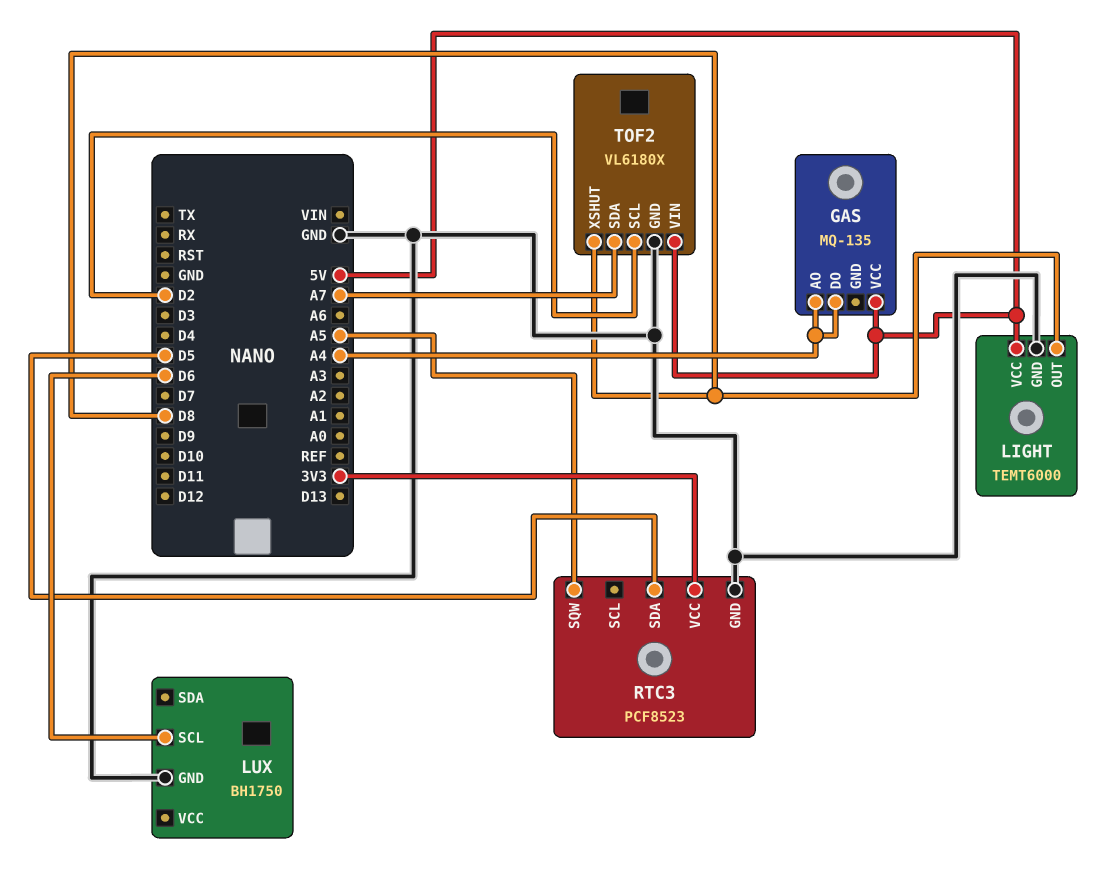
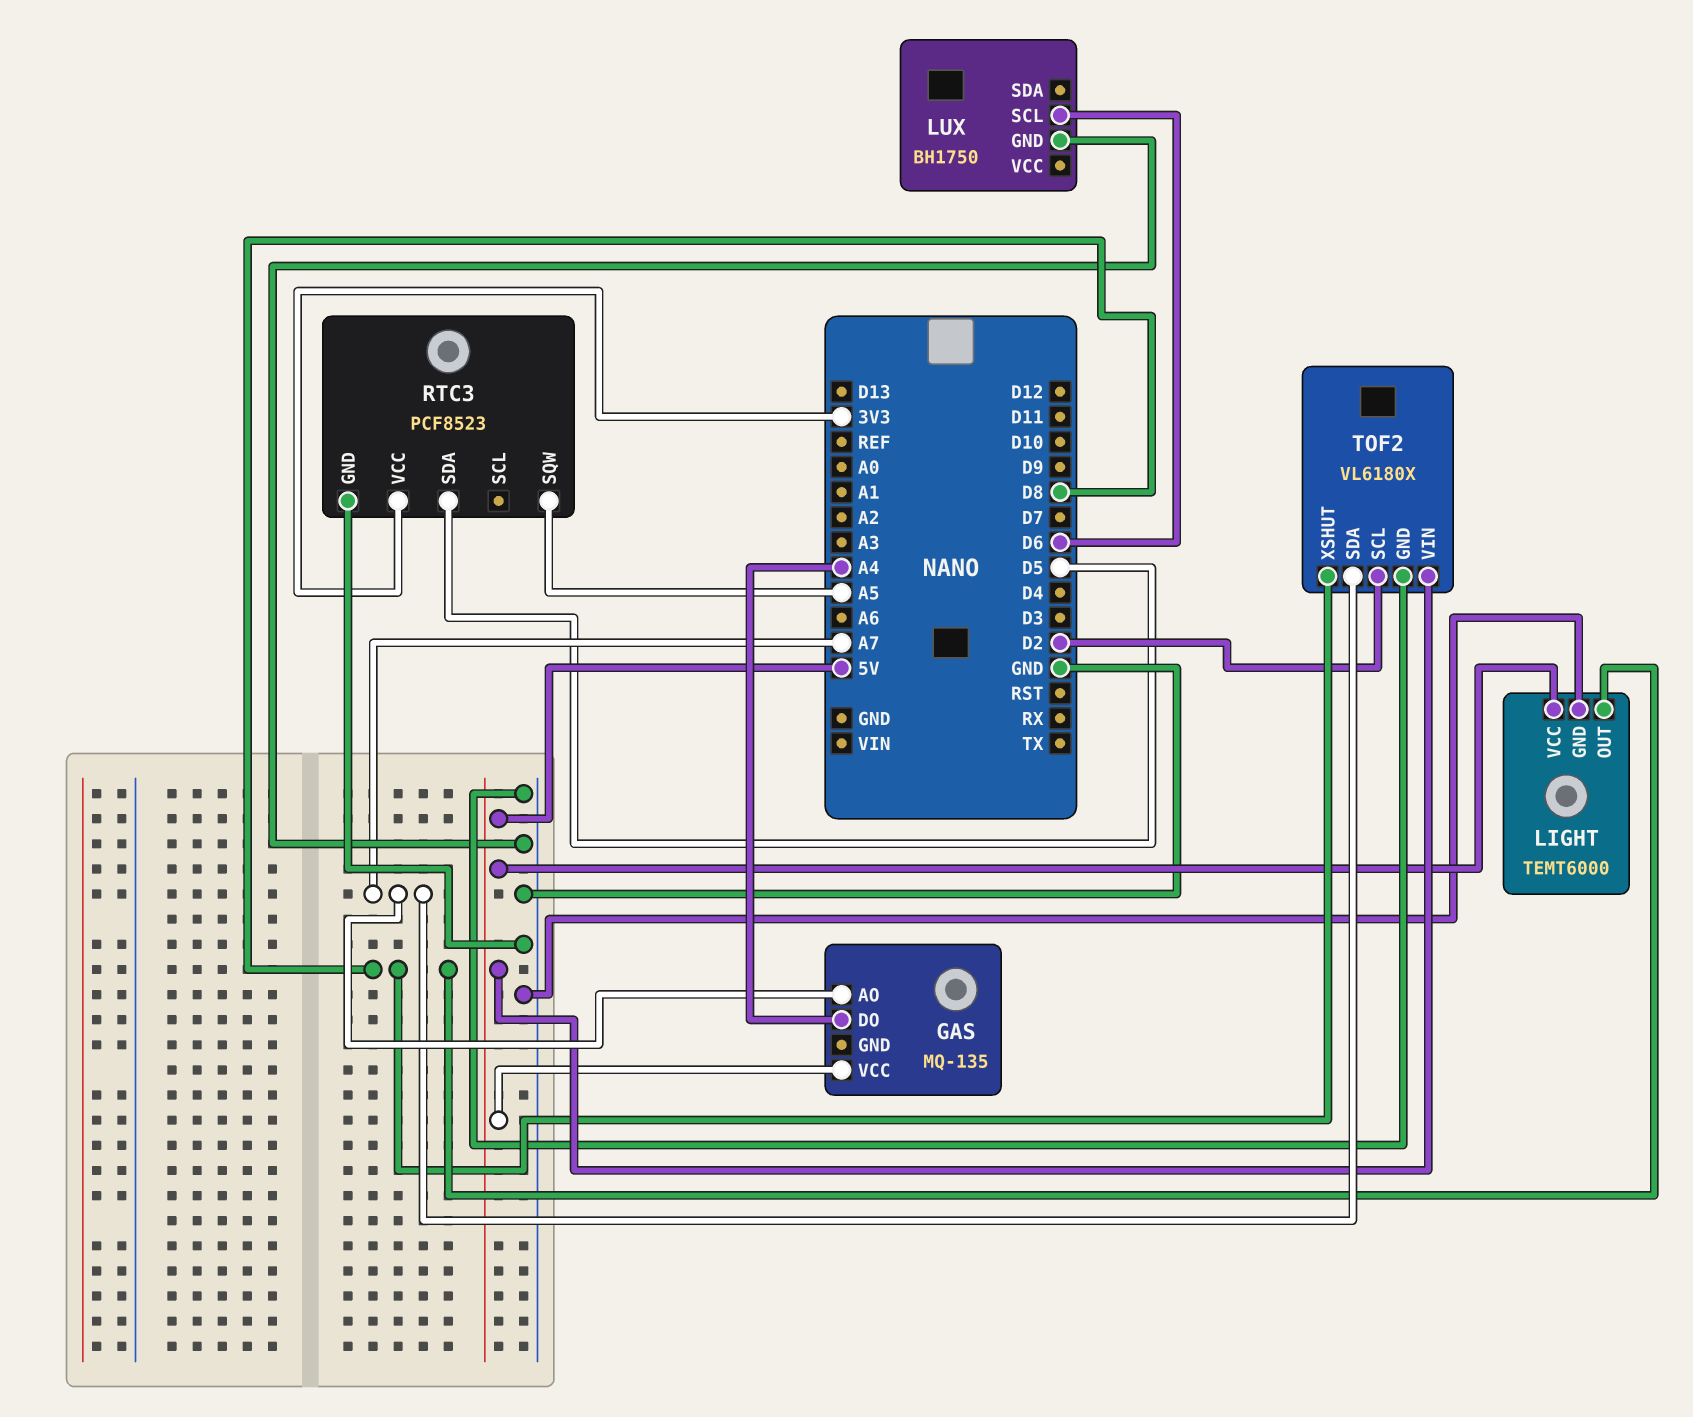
GAS pin AO: A4 -> A7

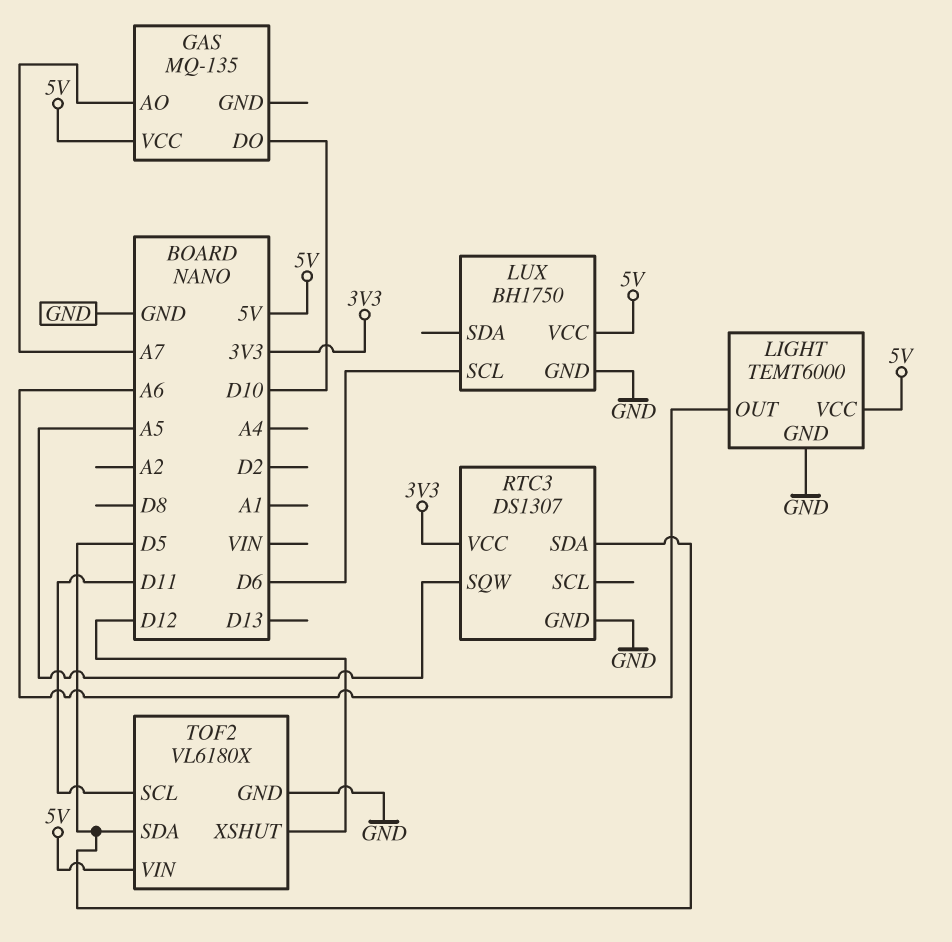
GAS pin DO: A4 -> D10
LIGHT pin OUT: D8 -> A6
LUX pin VCC: none -> 5V
RTC3: PCF8523 -> DS1307
TOF2 pin SCL: D2 -> D11
TOF2 pin SDA: A7 -> D5
TOF2 pin XSHUT: D8 -> D12

